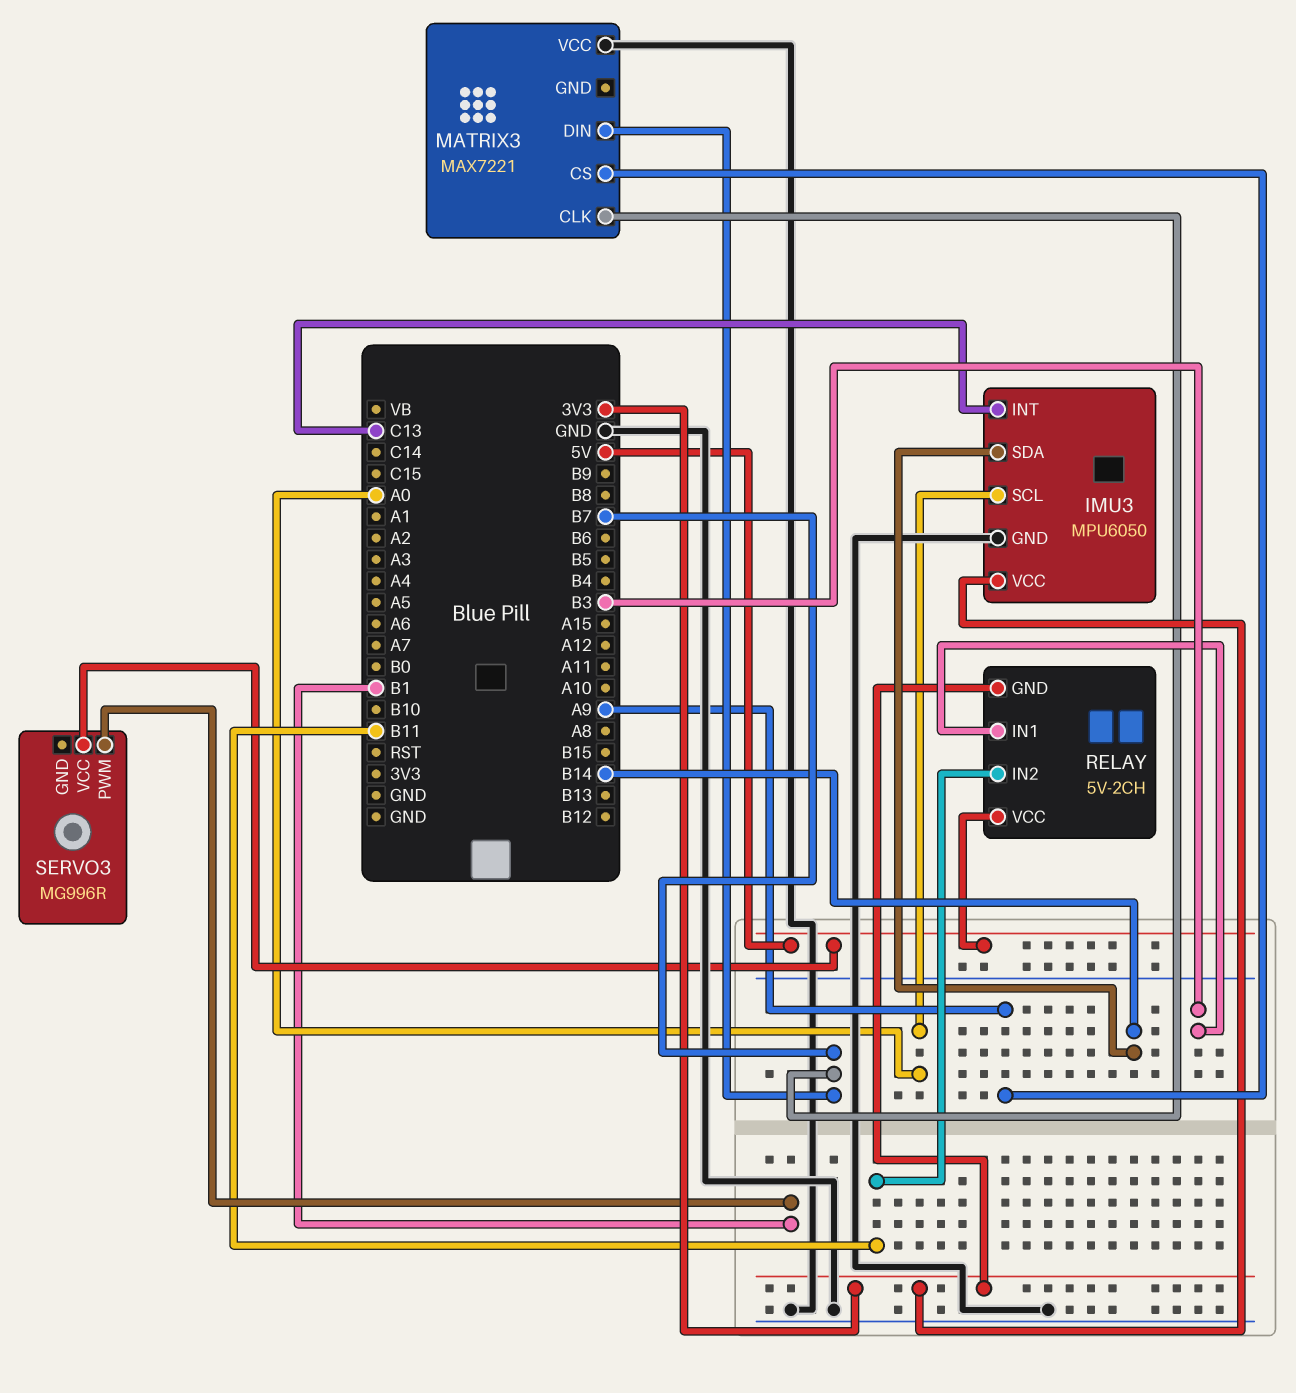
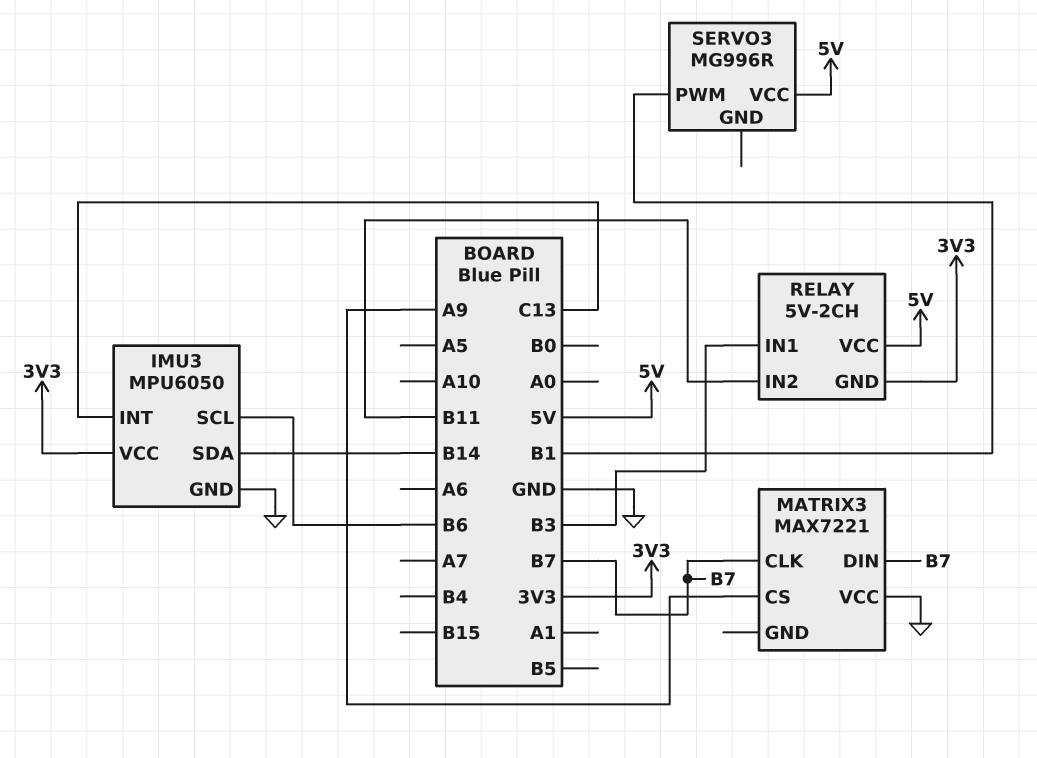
IMU3 pin SCL: A0 -> B6

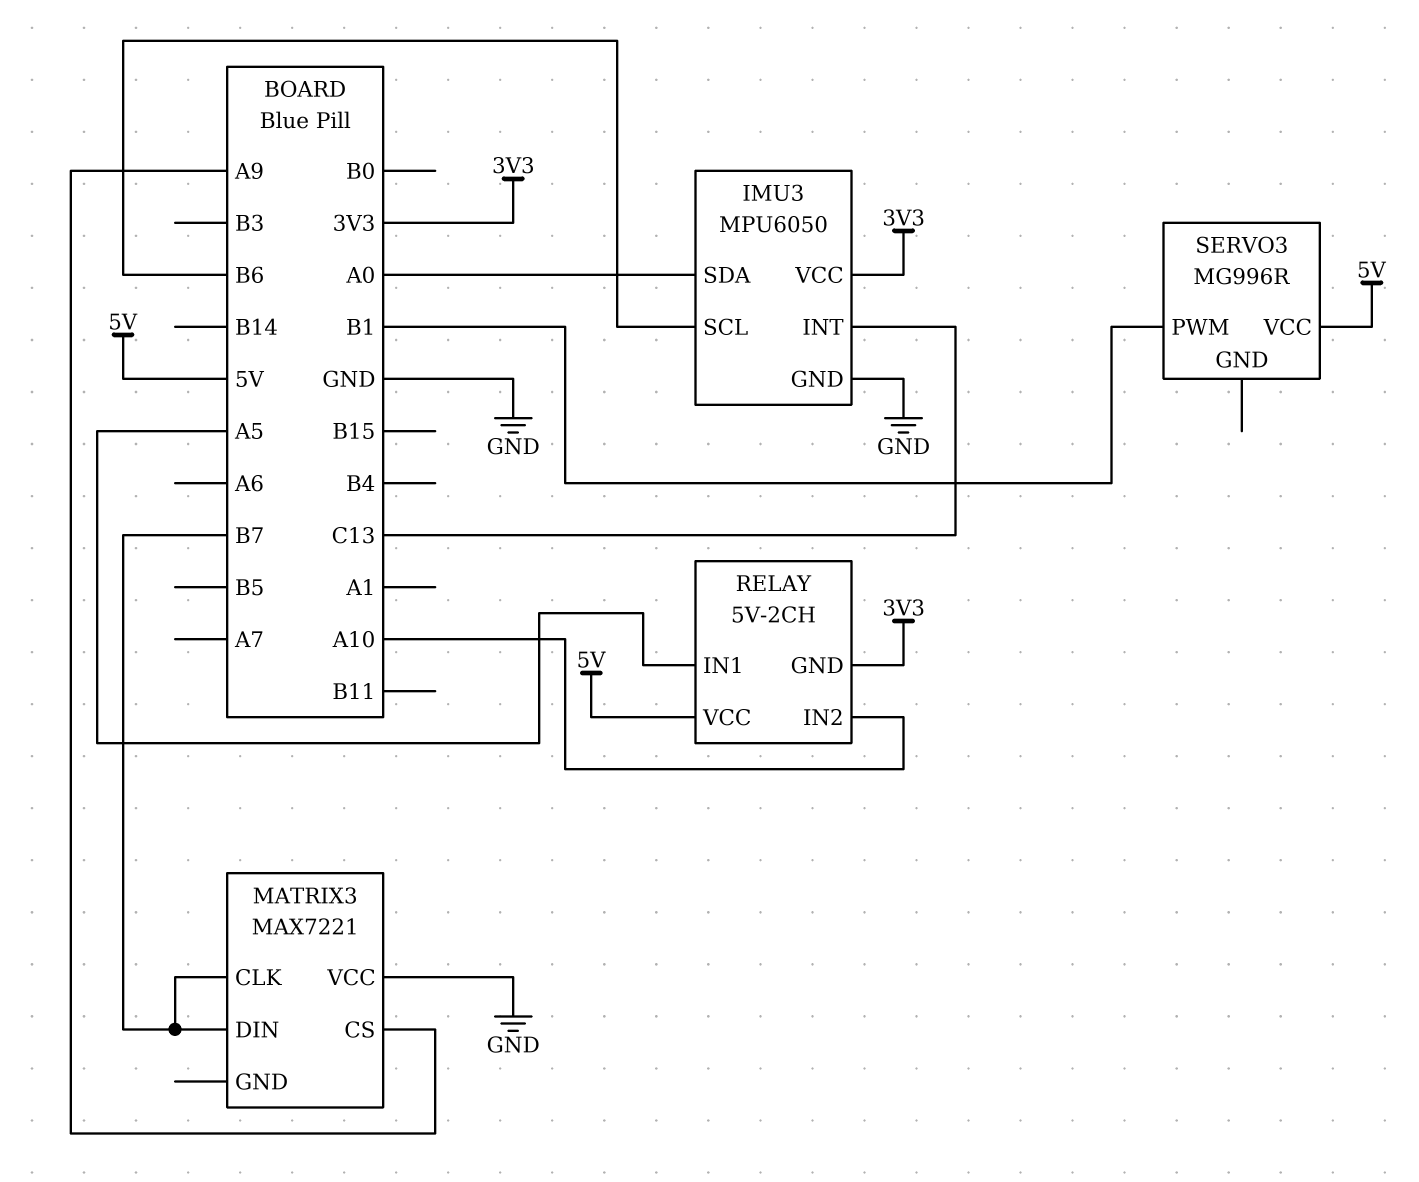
IMU3 pin SDA: B14 -> A0
RELAY pin IN1: B3 -> A5
RELAY pin IN2: B11 -> A10

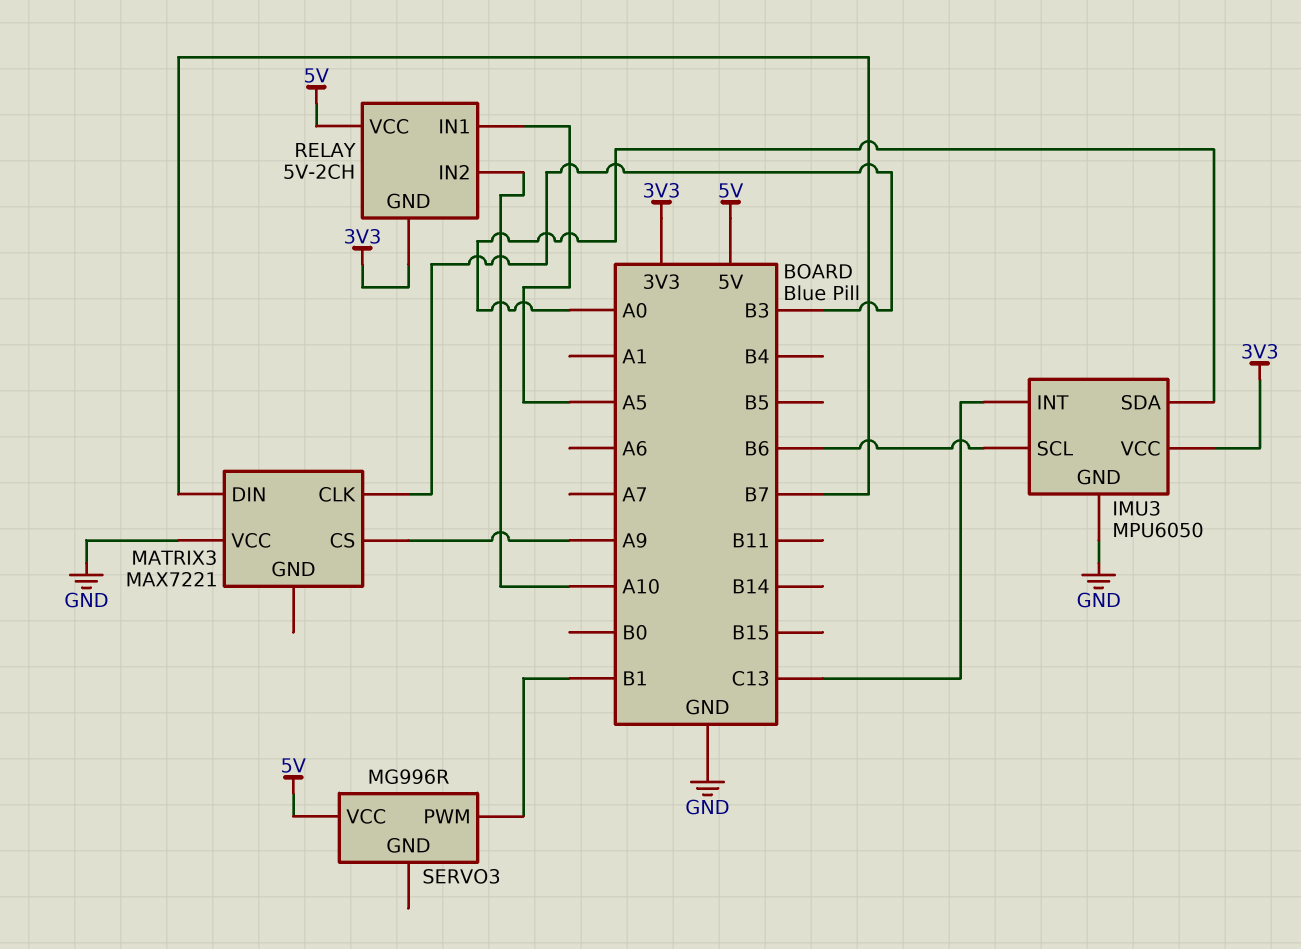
MATRIX3 pin CLK: B7 -> B3

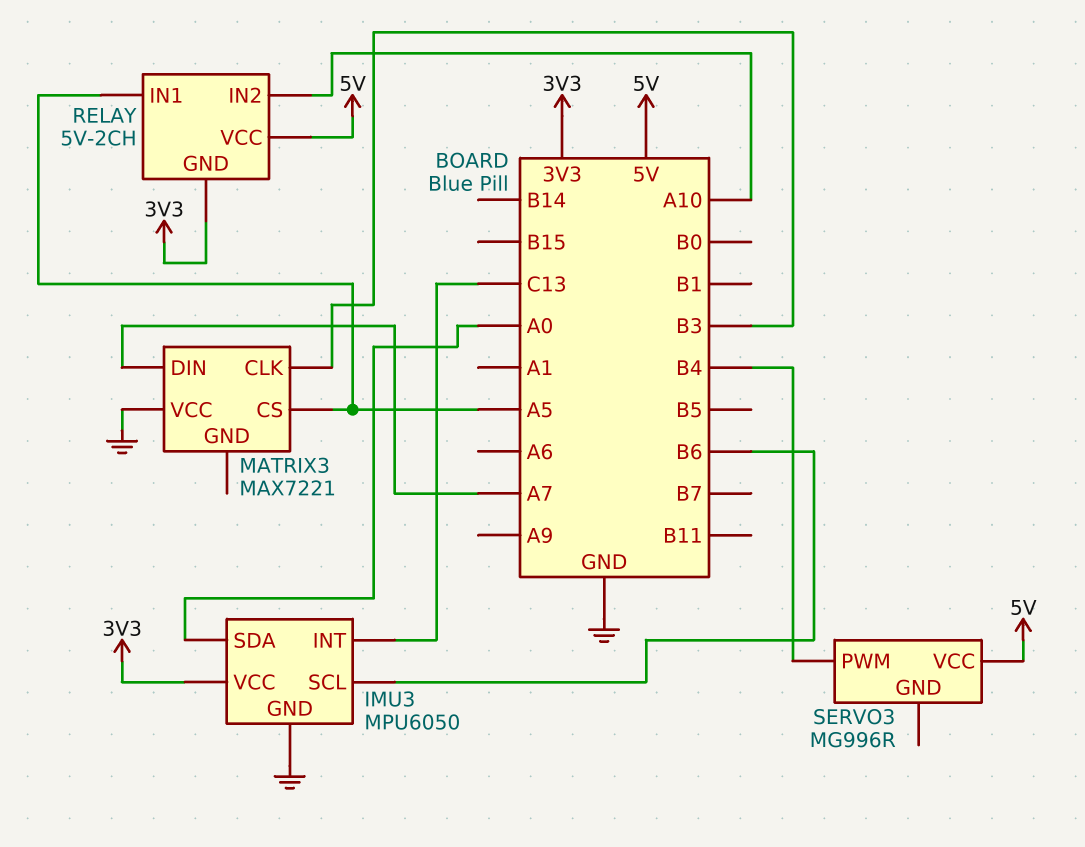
MATRIX3 pin CS: A9 -> A5
MATRIX3 pin DIN: B7 -> A7
SERVO3 pin PWM: B1 -> B4

